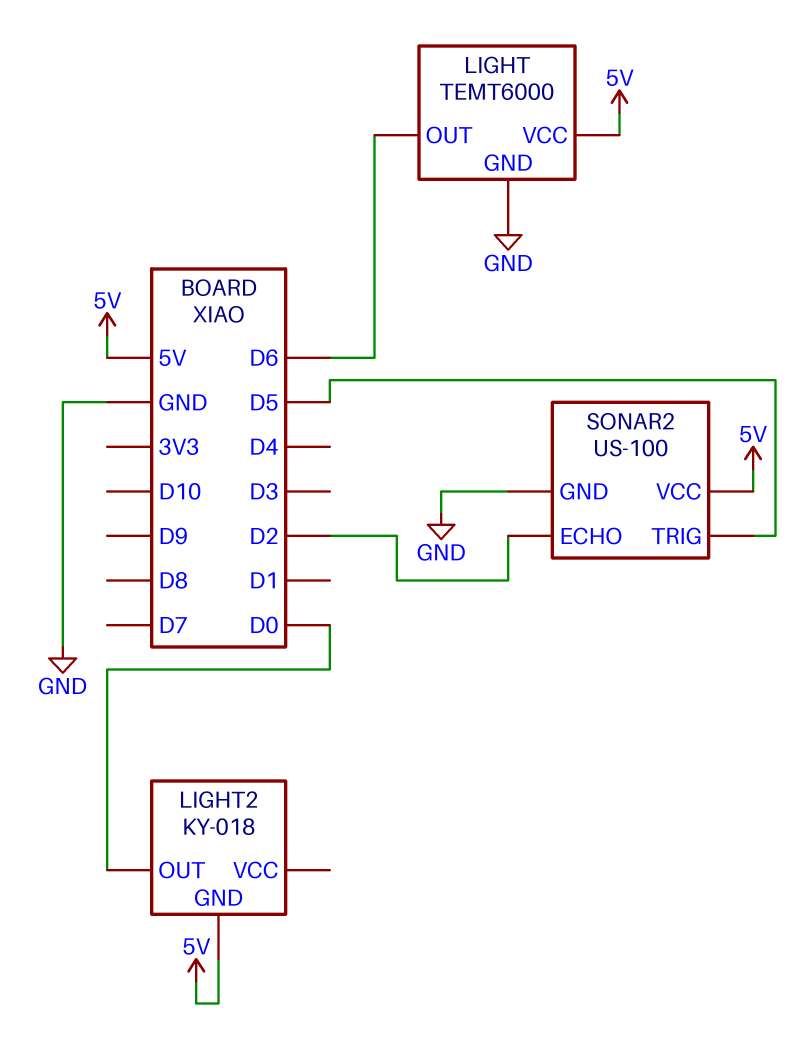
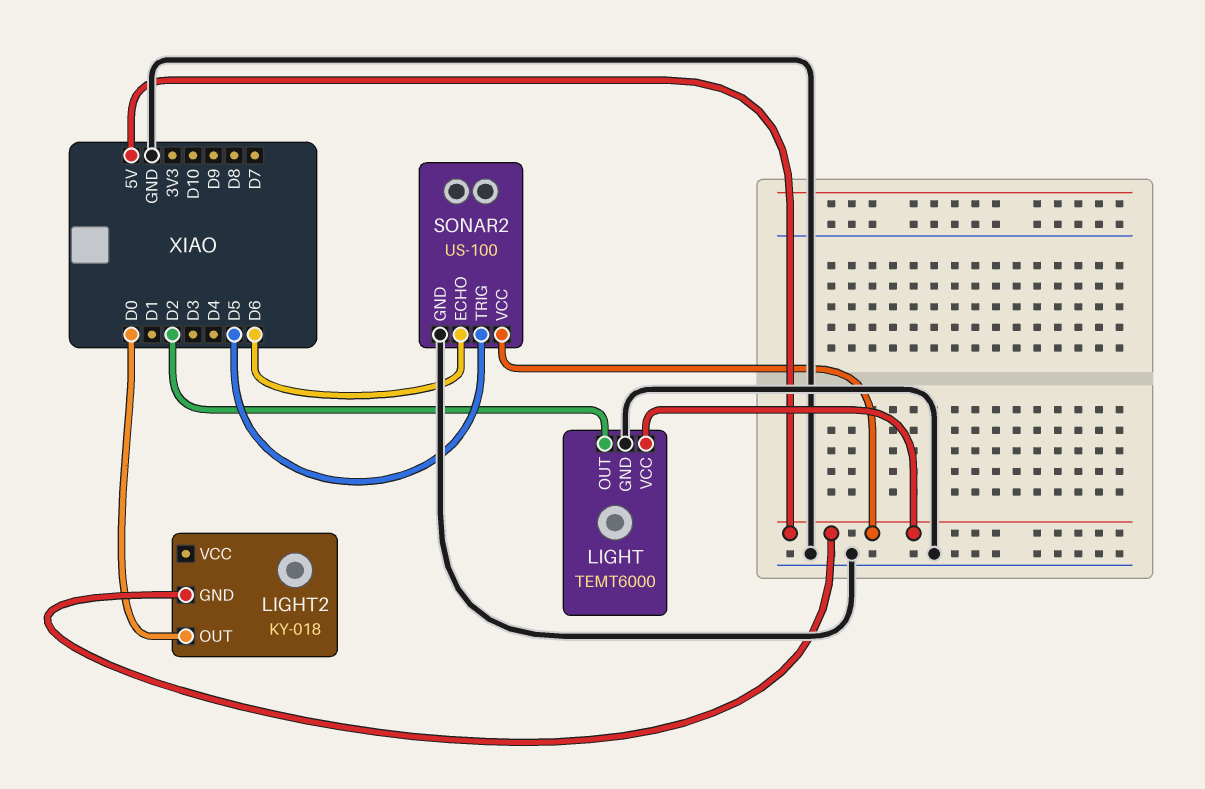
LIGHT pin OUT: D6 -> D2
SONAR2 pin ECHO: D2 -> D6

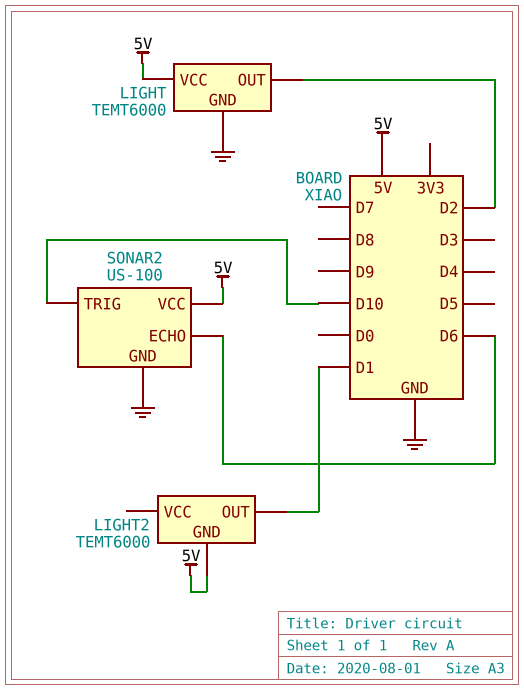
LIGHT2: KY-018 -> TEMT6000
LIGHT2 pin OUT: D0 -> D1
SONAR2 pin TRIG: D5 -> D10

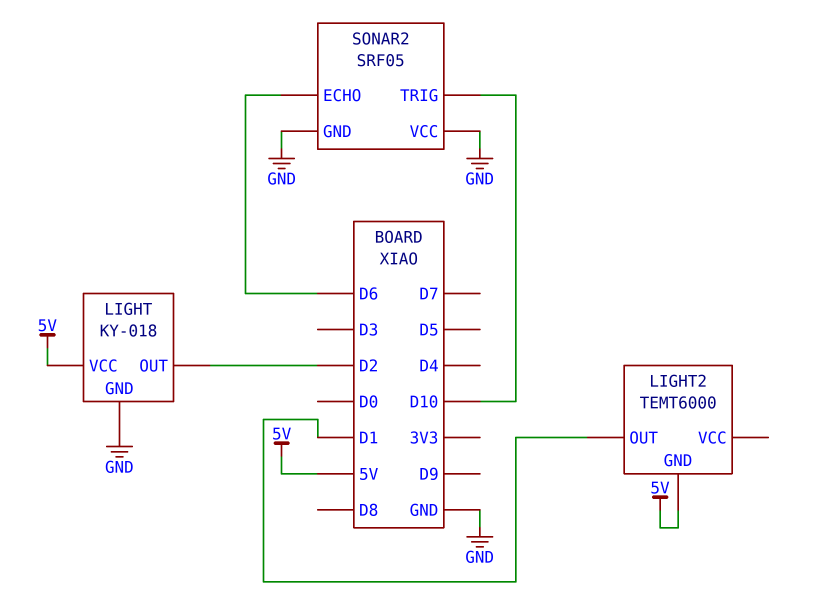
LIGHT: TEMT6000 -> KY-018
SONAR2: US-100 -> SRF05
SONAR2 pin VCC: 5V -> GND

